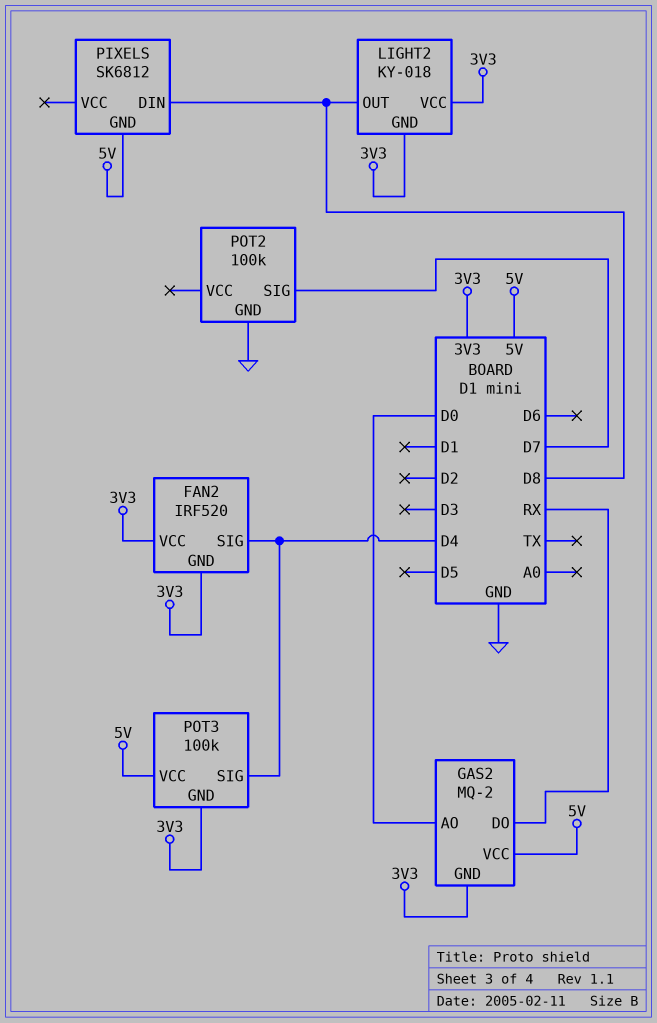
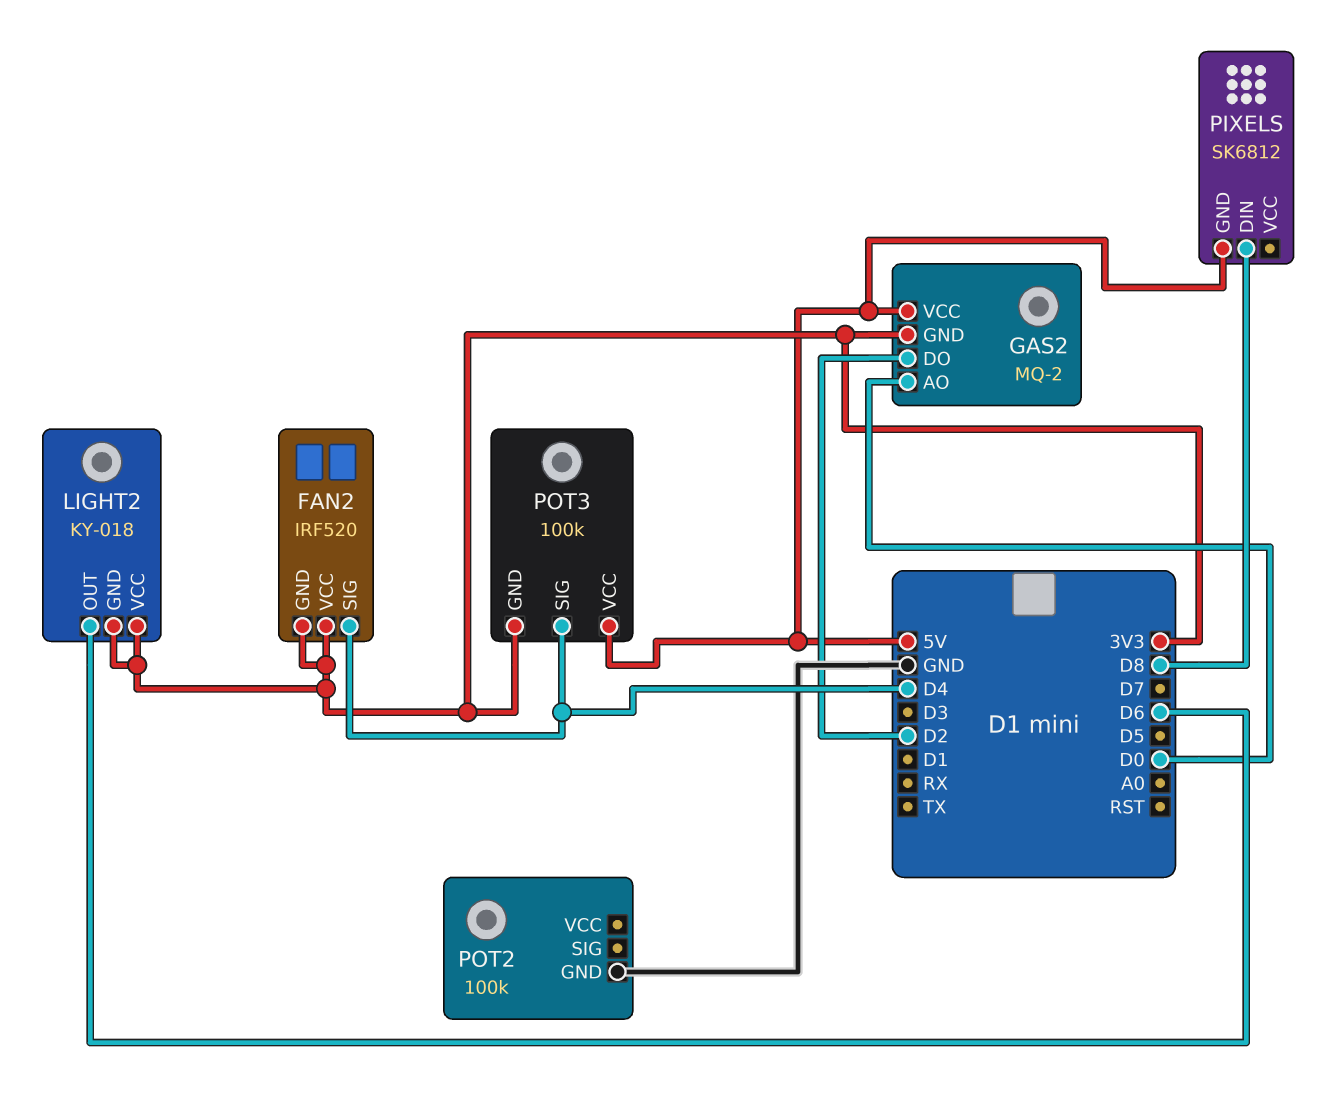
GAS2 pin DO: RX -> D2
LIGHT2 pin OUT: D8 -> D6
POT2 pin SIG: D7 -> none

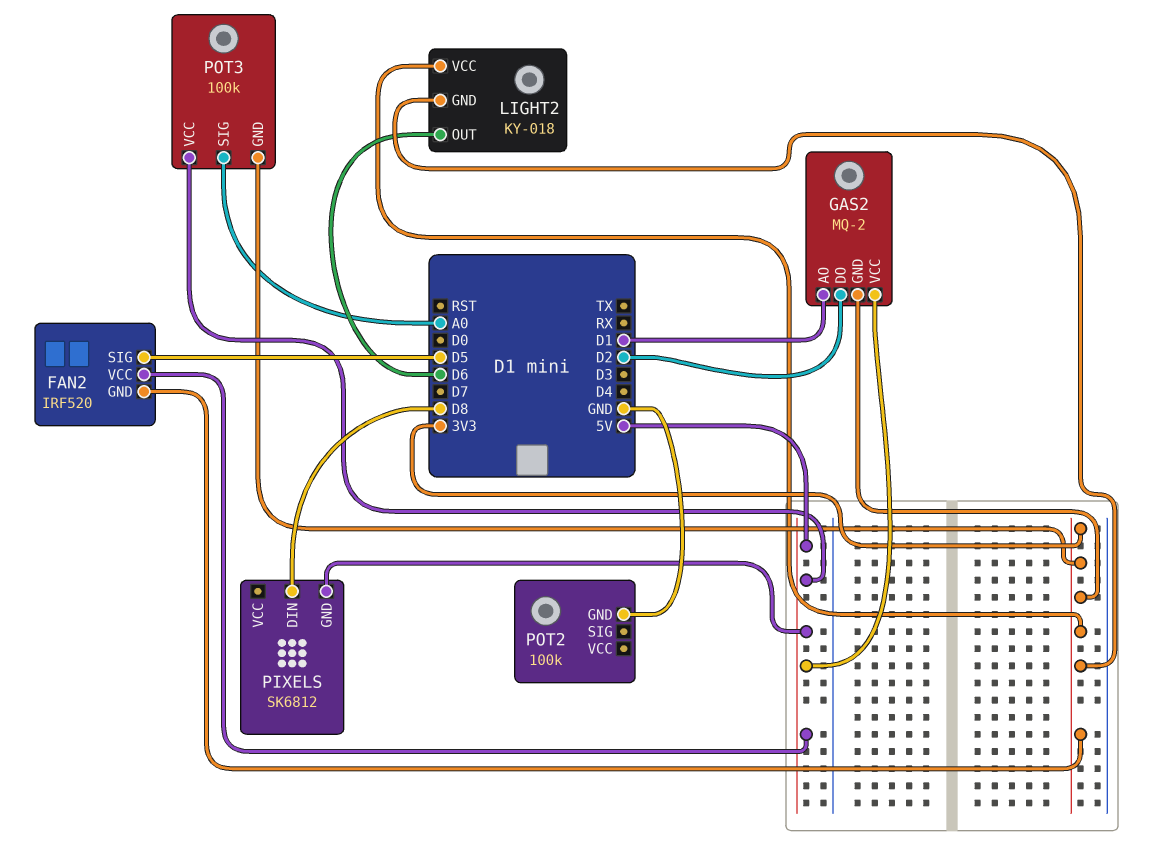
FAN2 pin SIG: D4 -> D5
FAN2 pin VCC: 3V3 -> 5V
GAS2 pin AO: D0 -> D1
POT3 pin SIG: D4 -> A0

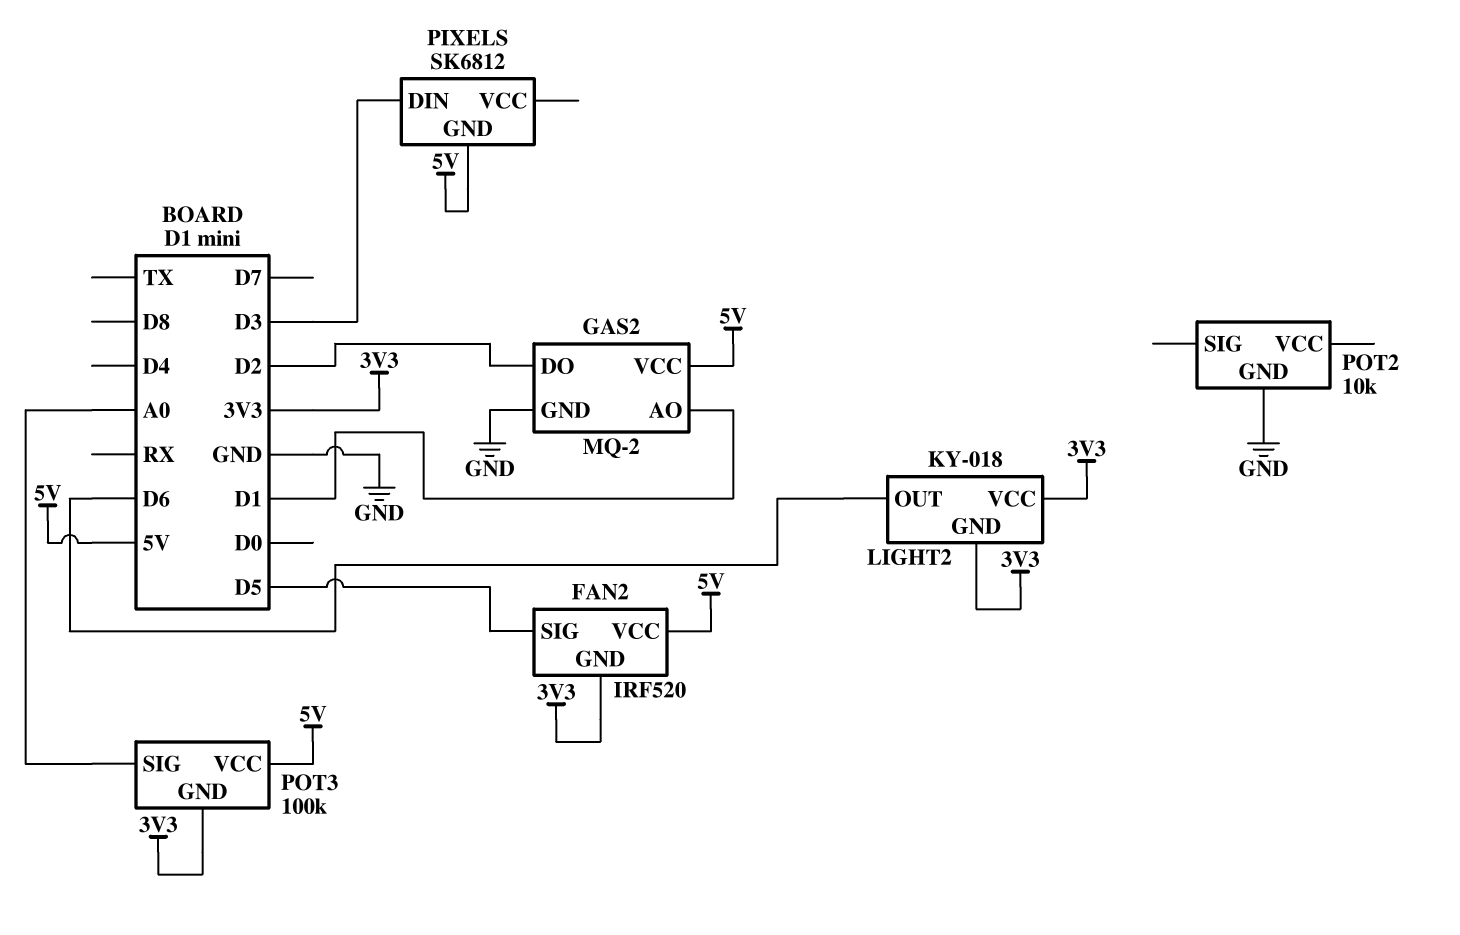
GAS2 pin GND: 3V3 -> GND
PIXELS pin DIN: D8 -> D3
POT2: 100k -> 10k

